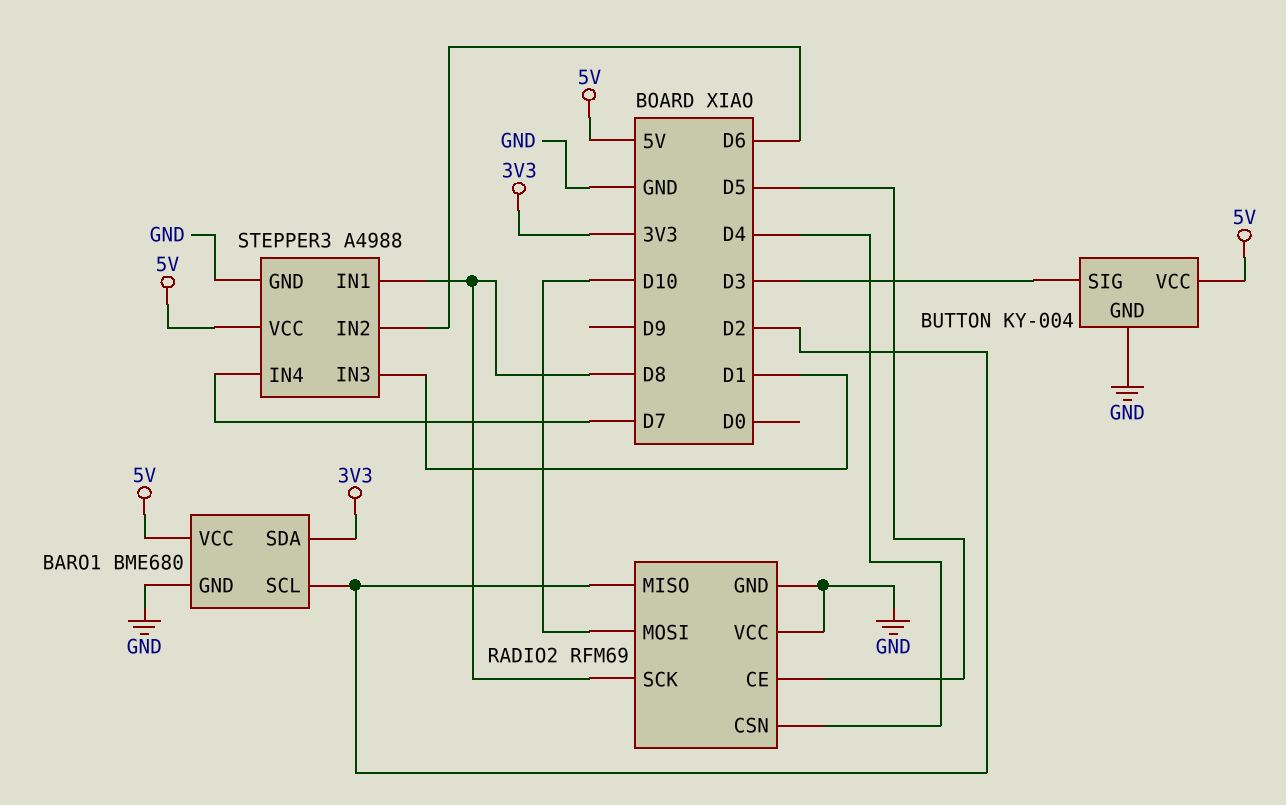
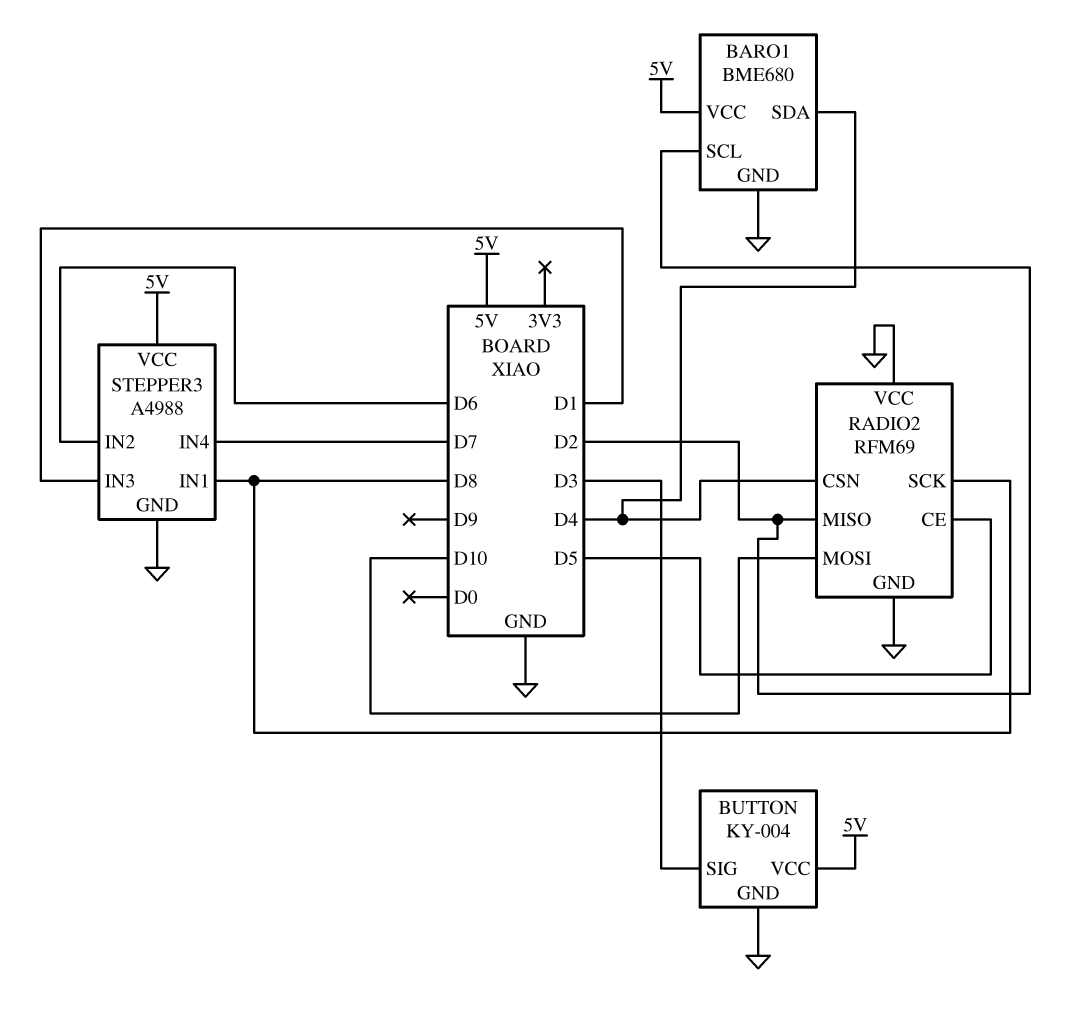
BARO1 pin SDA: 3V3 -> D4

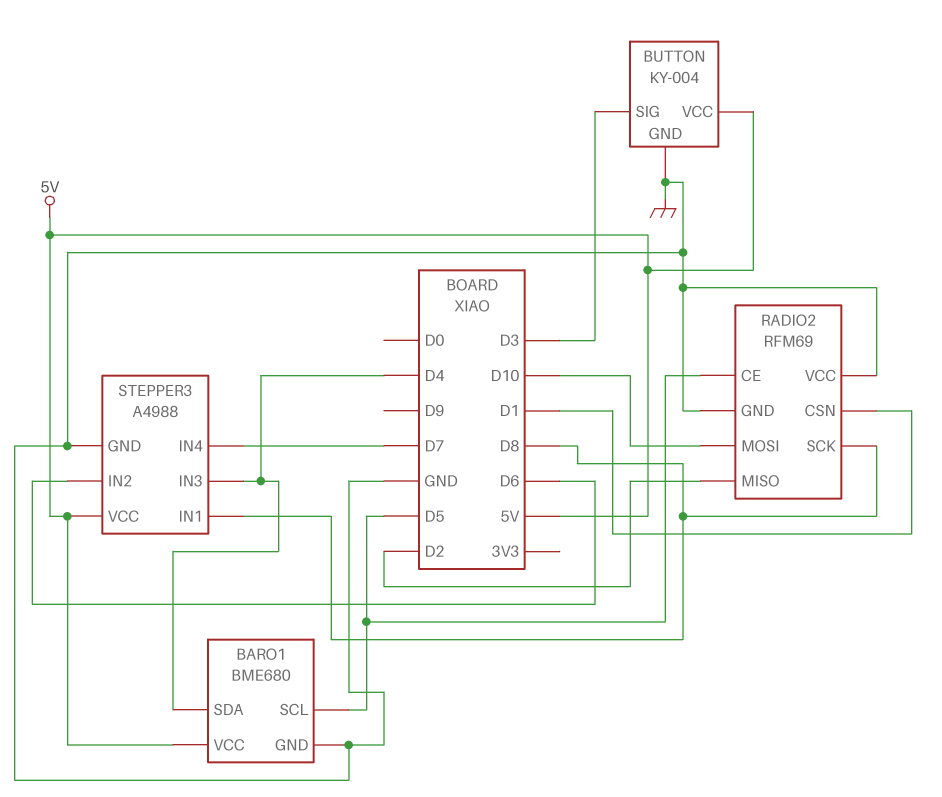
BARO1 pin SCL: D2 -> D5
RADIO2 pin CSN: D4 -> D1
STEPPER3 pin IN3: D1 -> D4

